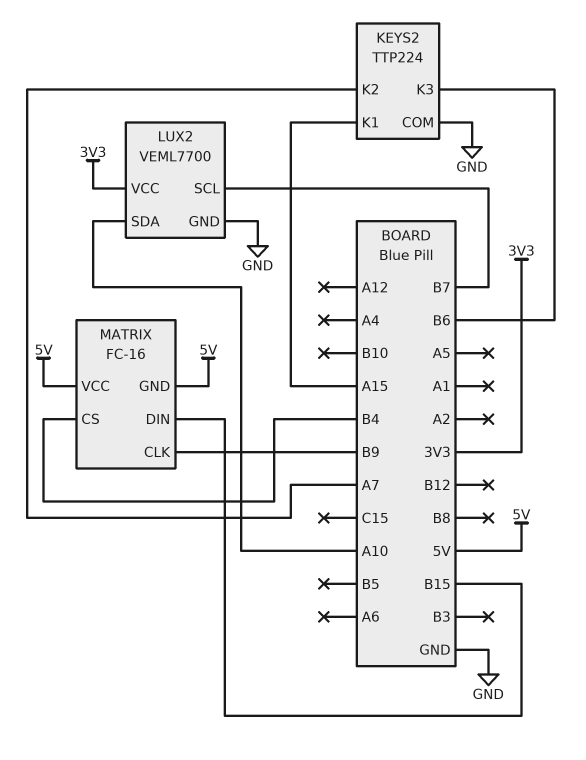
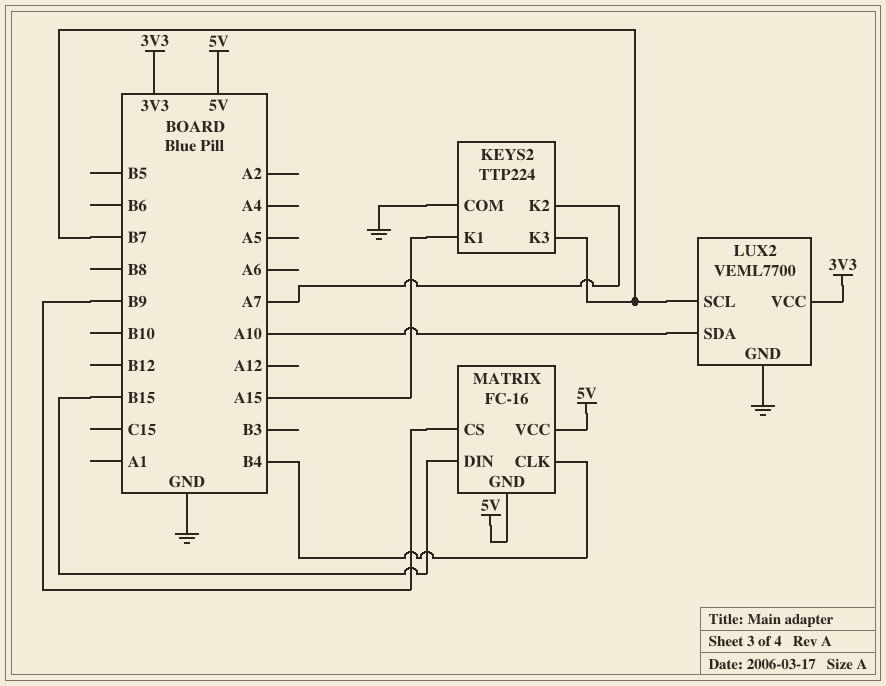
KEYS2 pin K3: B6 -> B7
MATRIX pin CLK: B9 -> B4
MATRIX pin CS: B4 -> B9

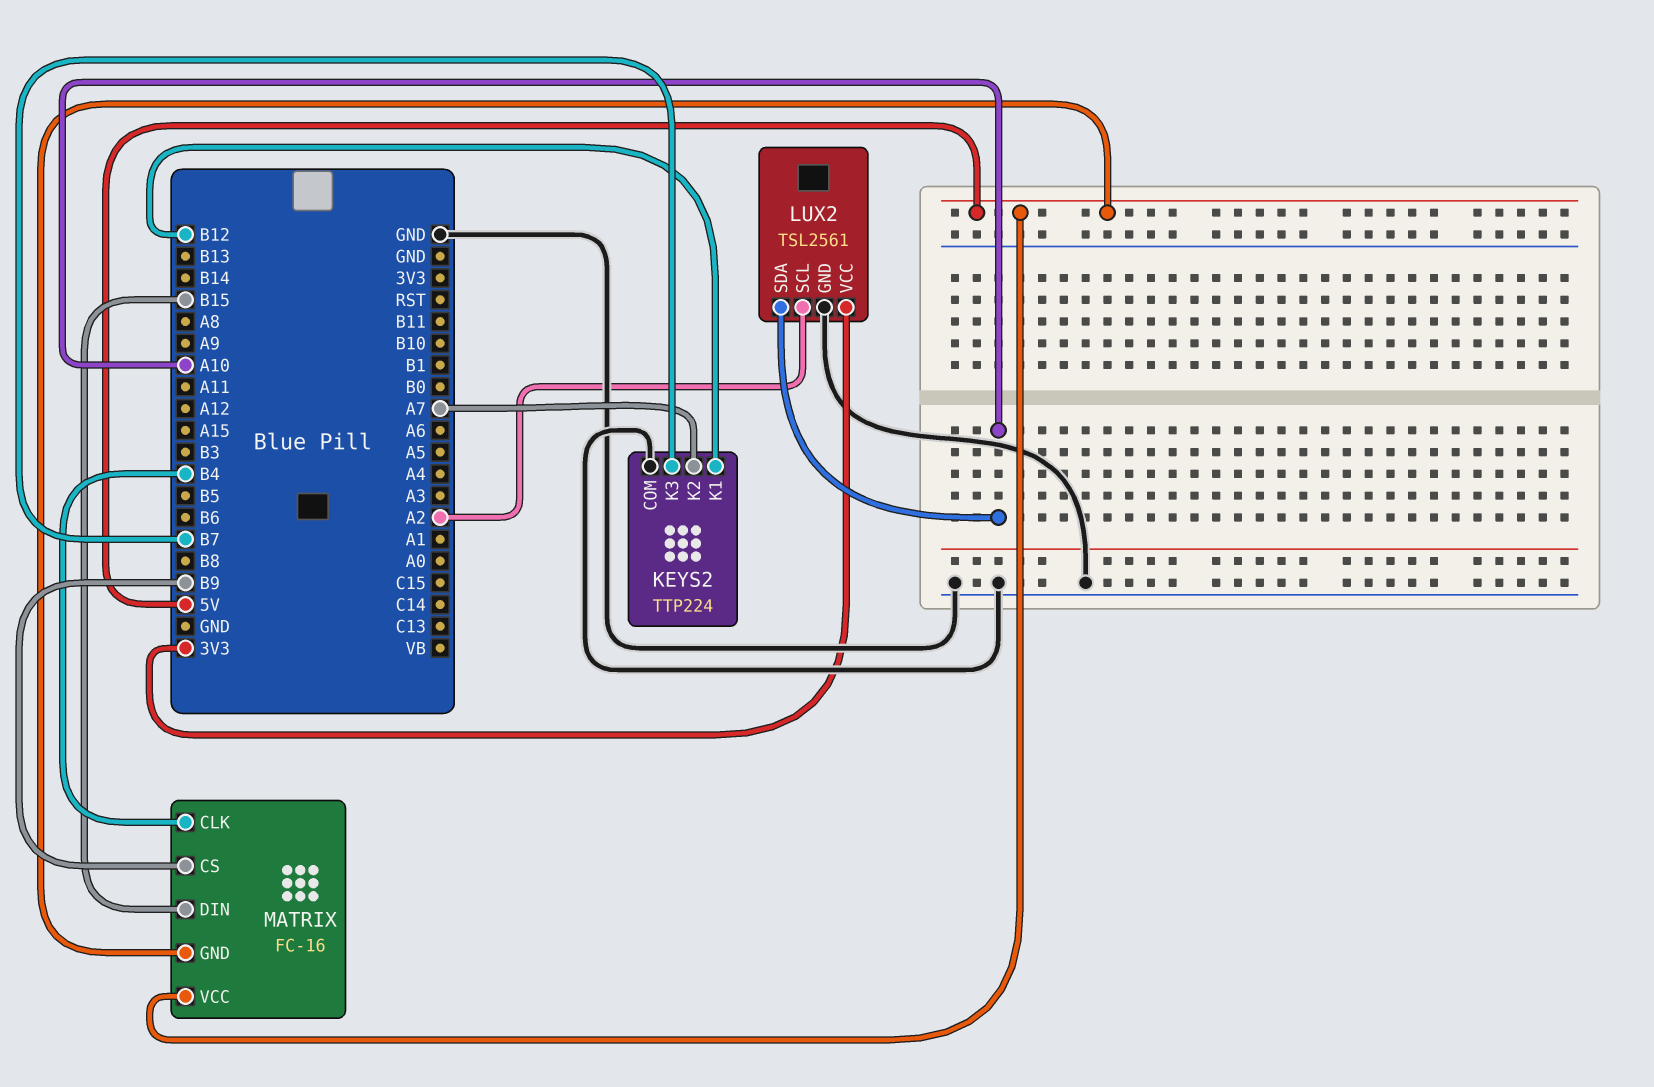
KEYS2 pin K1: A15 -> B12
LUX2: VEML7700 -> TSL2561
LUX2 pin SCL: B7 -> A2

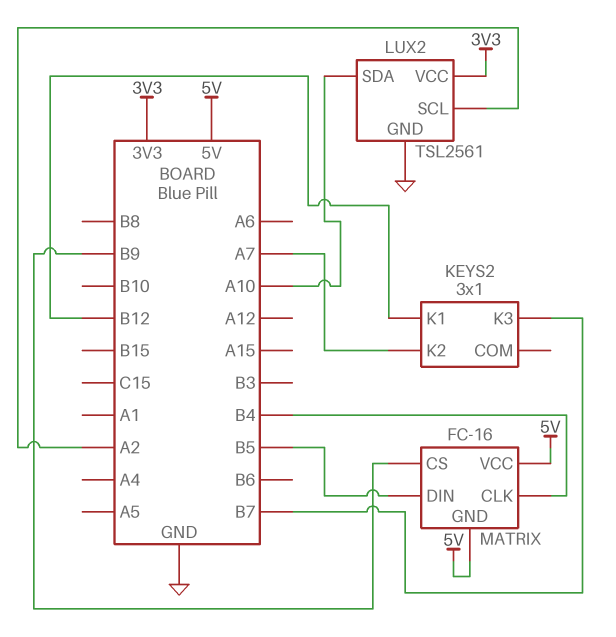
KEYS2: TTP224 -> 3x1
KEYS2 pin COM: GND -> none
MATRIX pin DIN: B15 -> B5

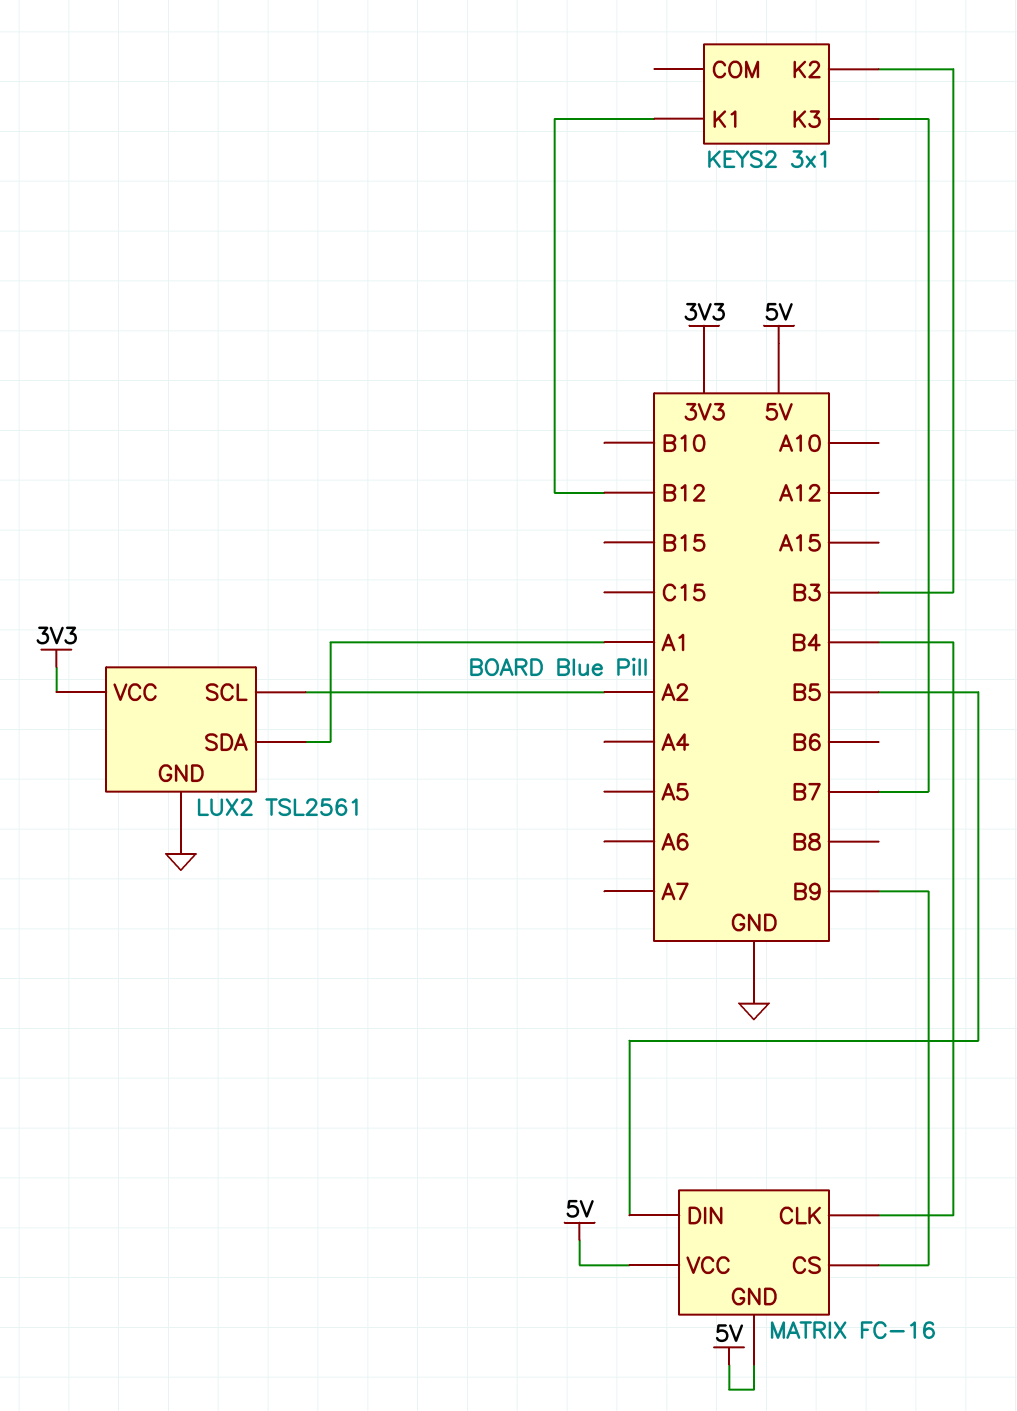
KEYS2 pin K2: A7 -> B3
LUX2 pin SDA: A10 -> A1

